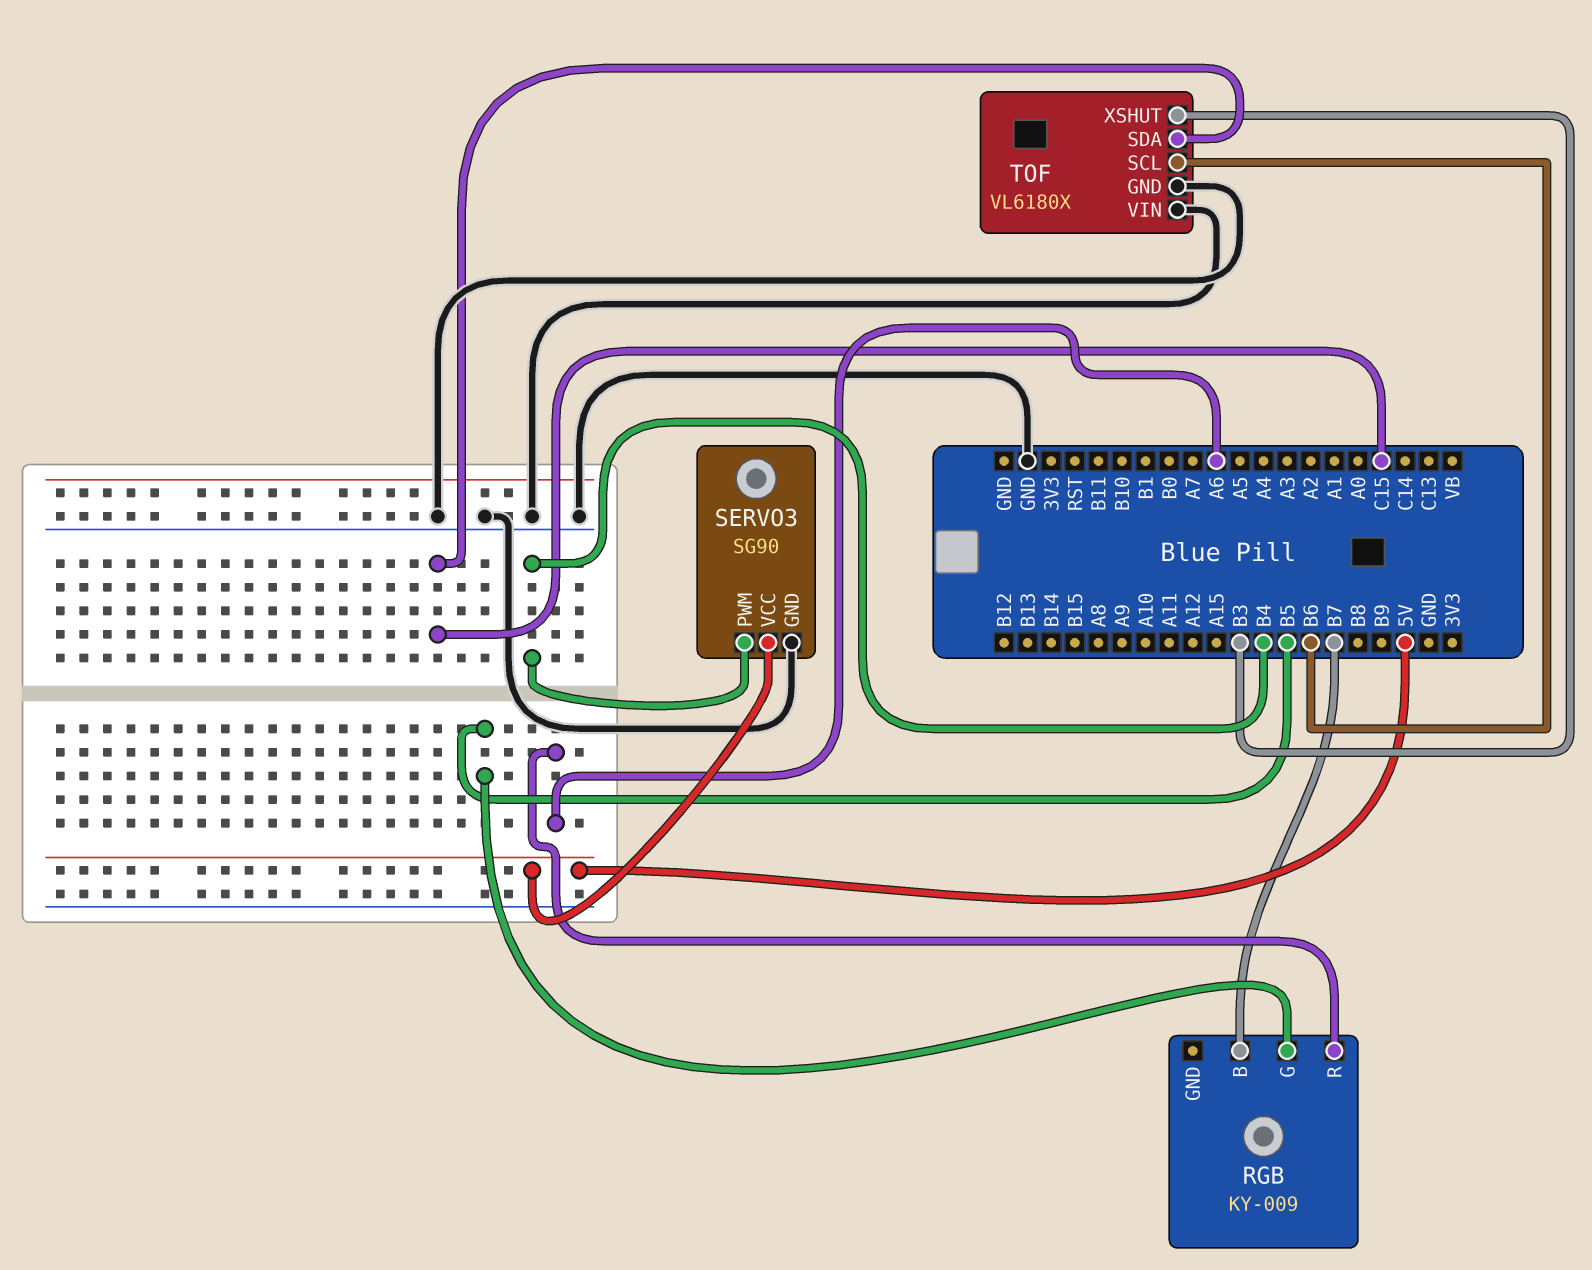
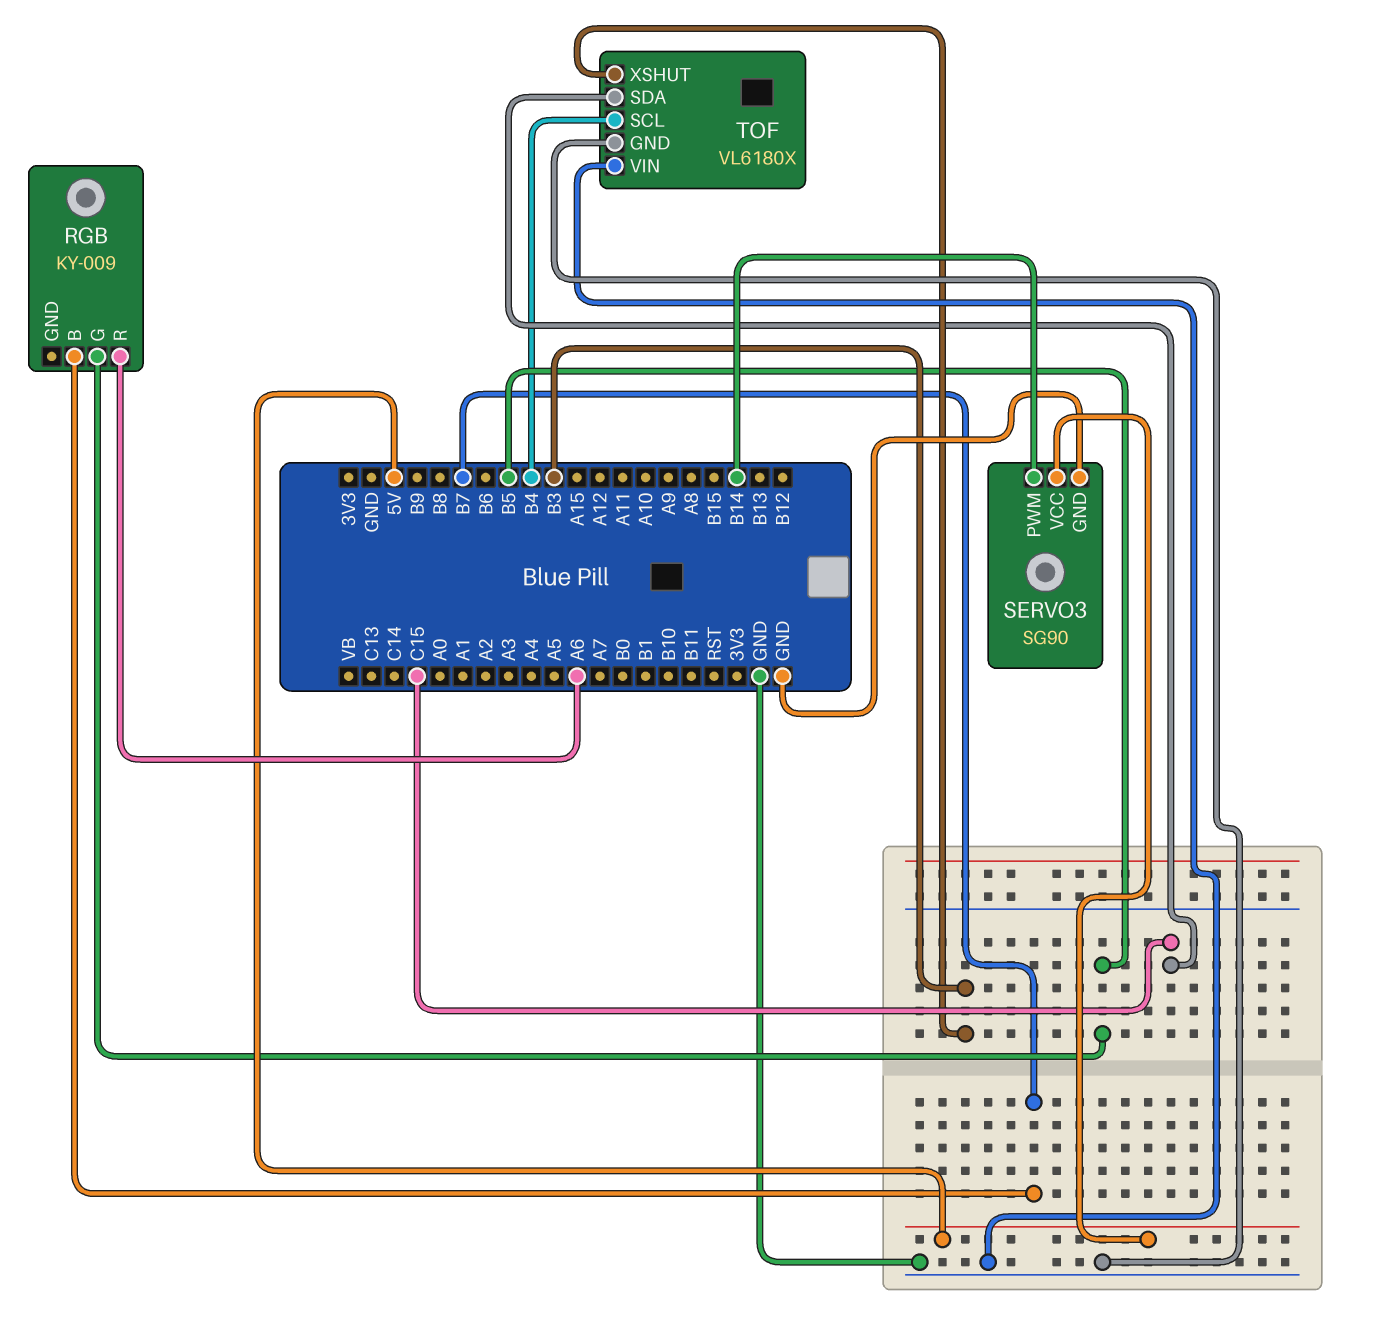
SERVO3 pin PWM: B4 -> B14
TOF pin SCL: B6 -> B4

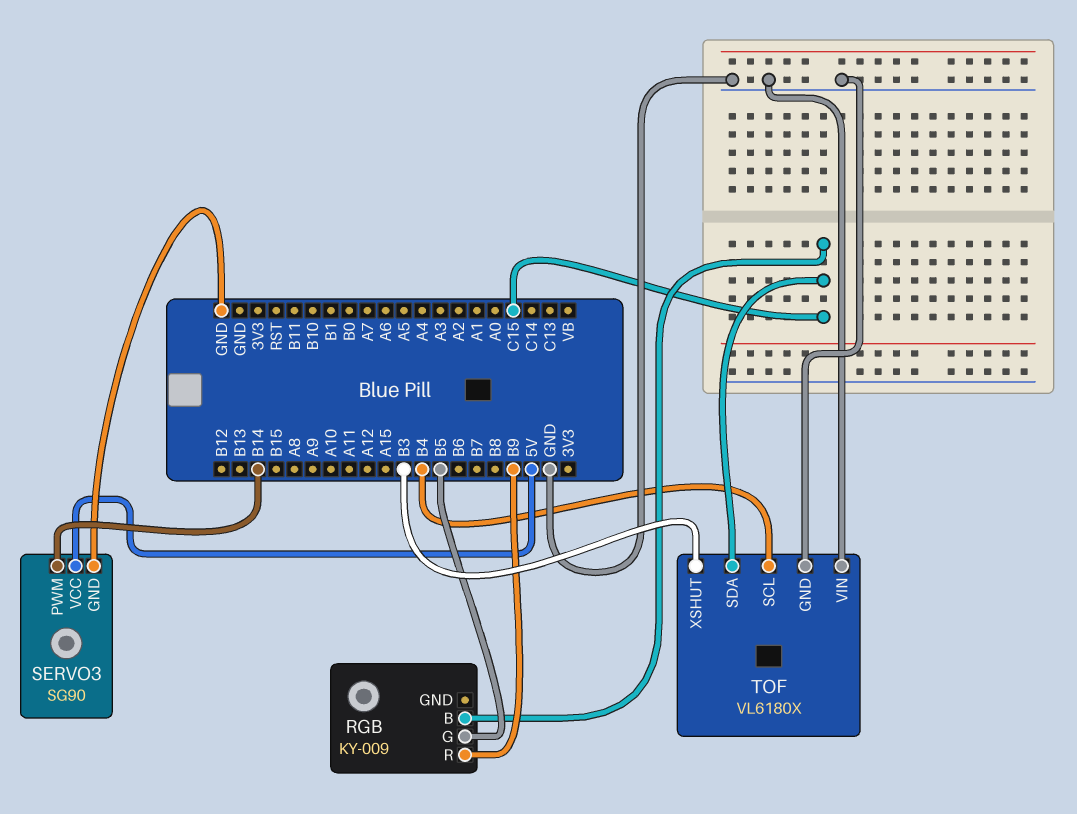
RGB pin B: B7 -> C15
RGB pin R: A6 -> B9

